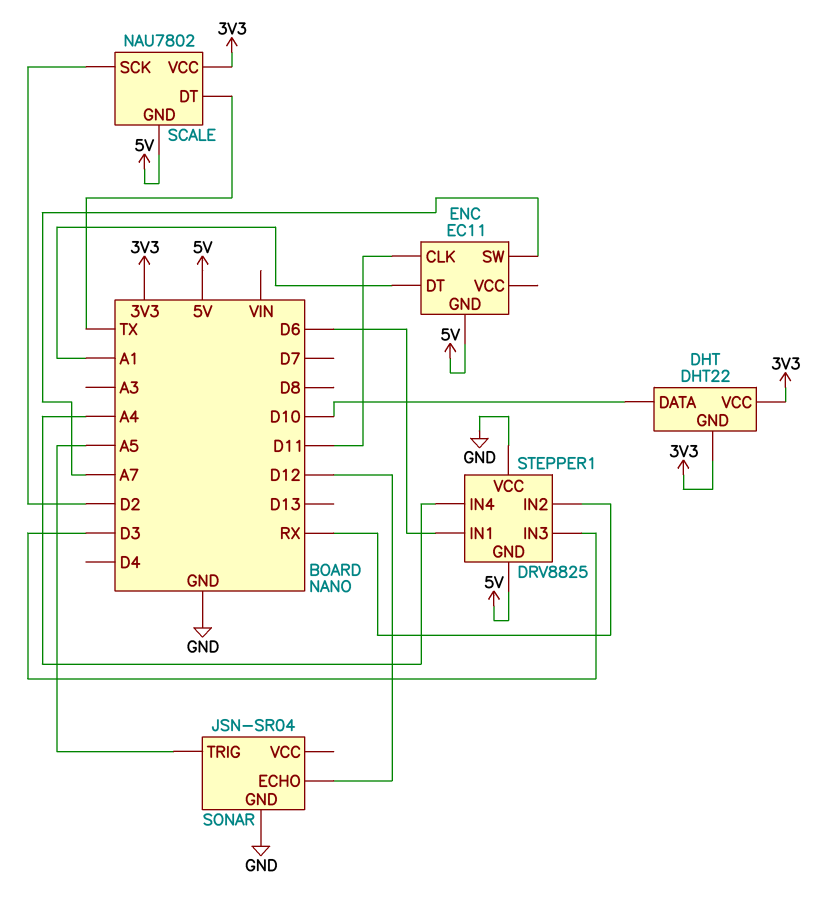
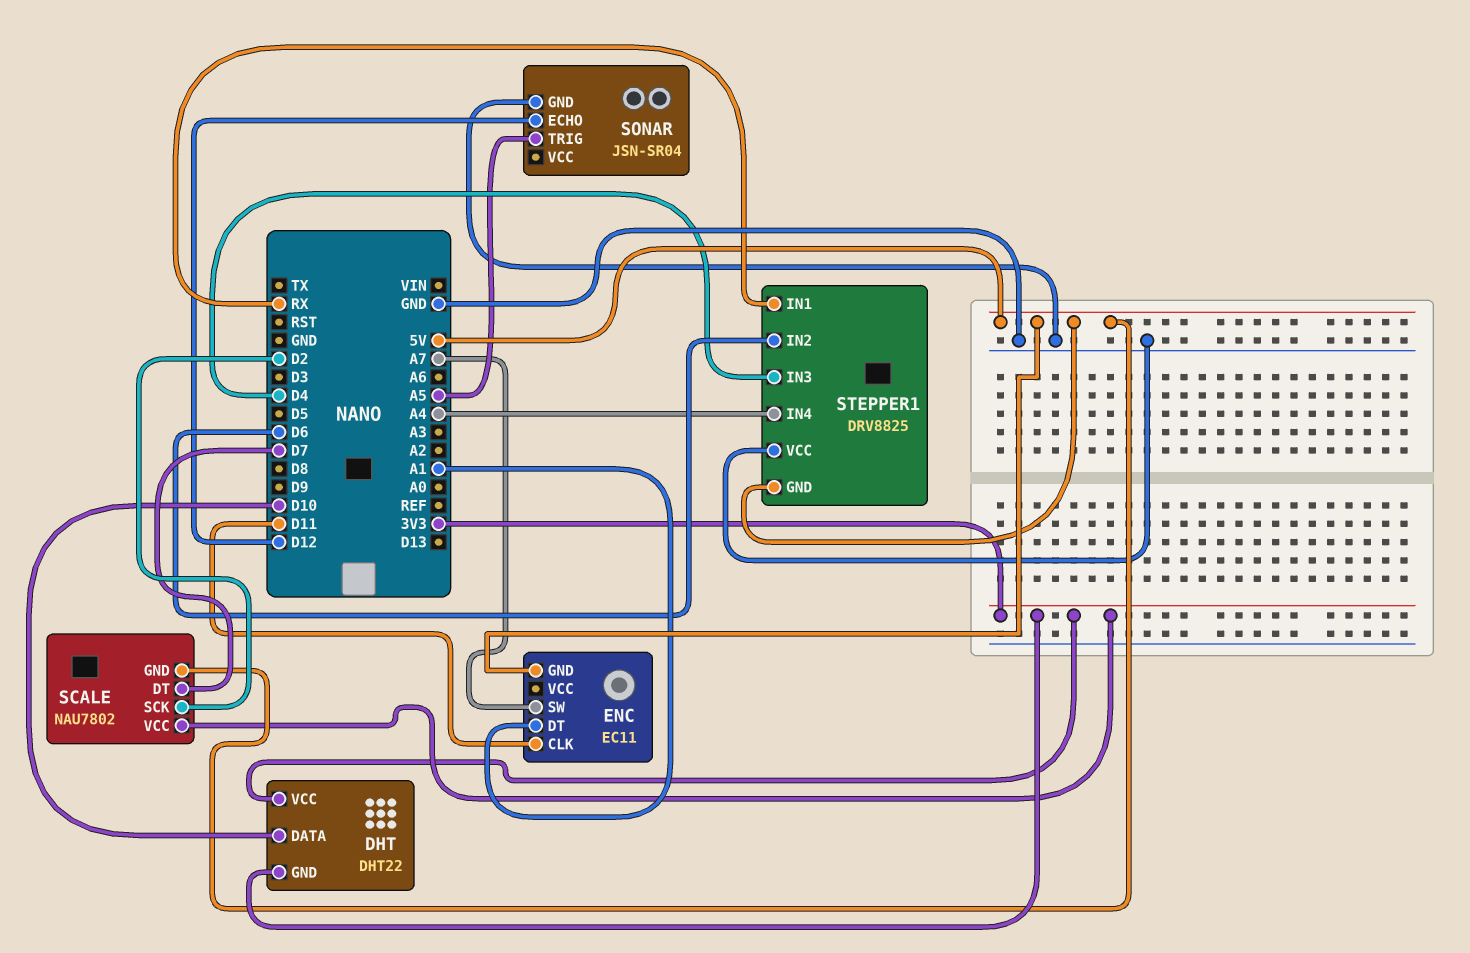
SCALE pin DT: TX -> D7
STEPPER1 pin IN1: D6 -> RX
STEPPER1 pin IN2: RX -> D6
STEPPER1 pin IN3: D3 -> D4

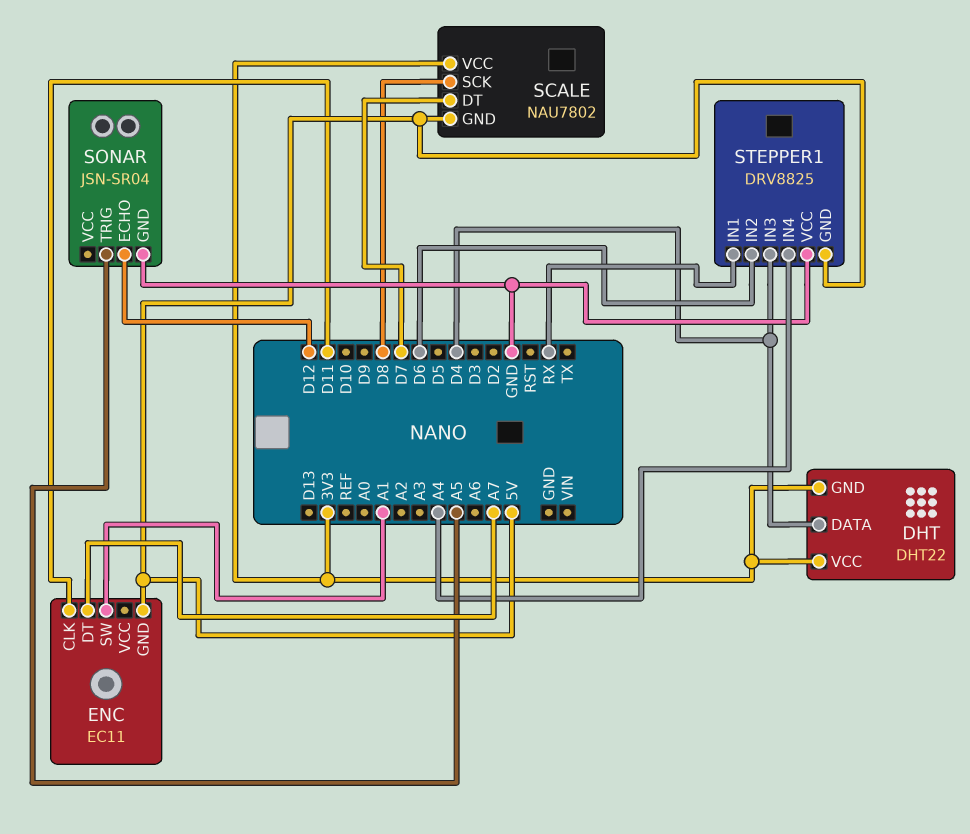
DHT pin DATA: D10 -> D4
ENC pin DT: A1 -> A7
ENC pin SW: A7 -> A1
SCALE pin SCK: D2 -> D8

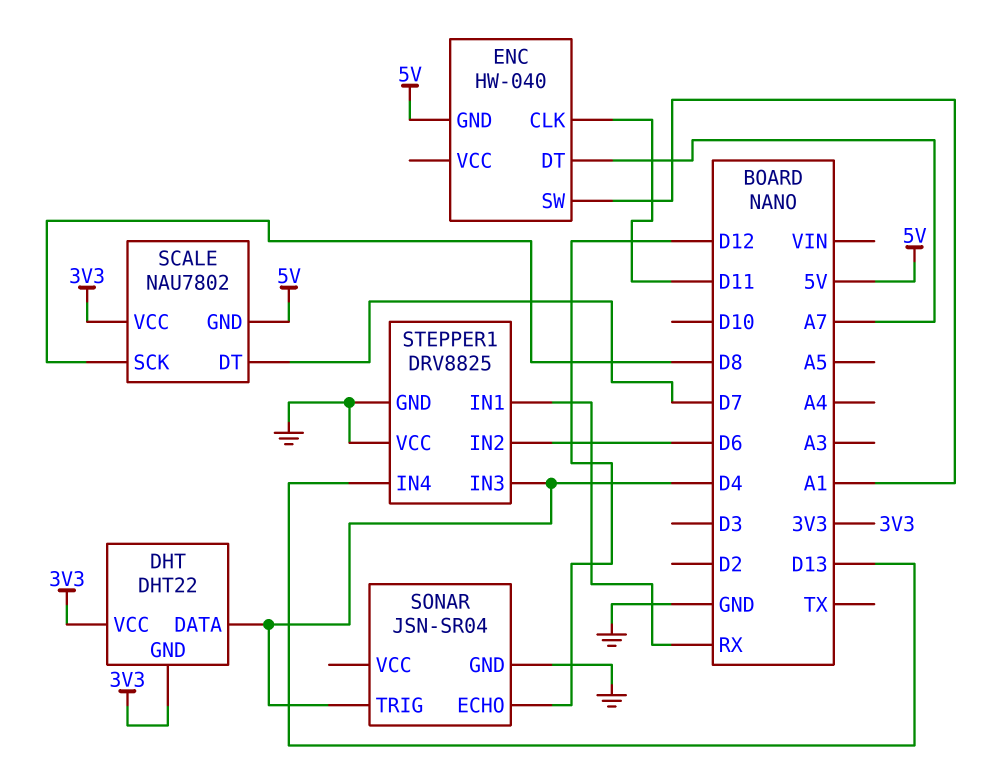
ENC: EC11 -> HW-040
SONAR pin TRIG: A5 -> D4
STEPPER1 pin GND: 5V -> GND
STEPPER1 pin IN4: A4 -> D13

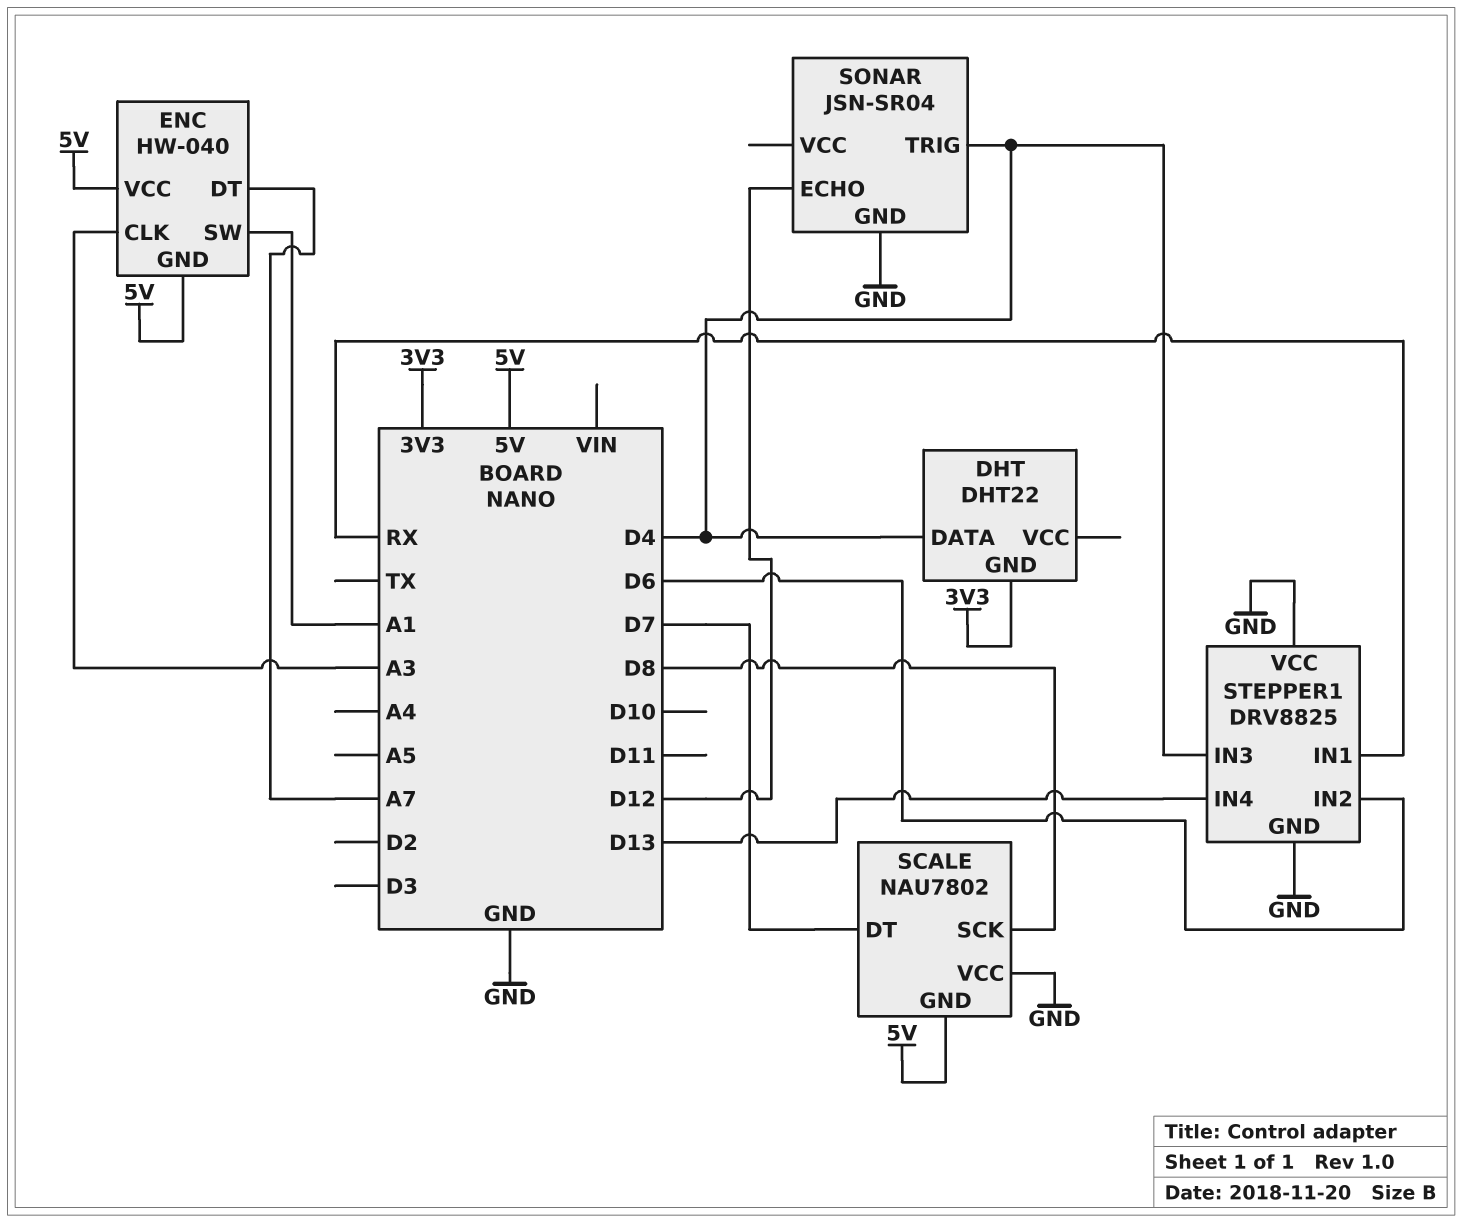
DHT pin VCC: 3V3 -> none
ENC pin CLK: D11 -> A3
ENC pin VCC: none -> 5V
SCALE pin VCC: 3V3 -> GND

